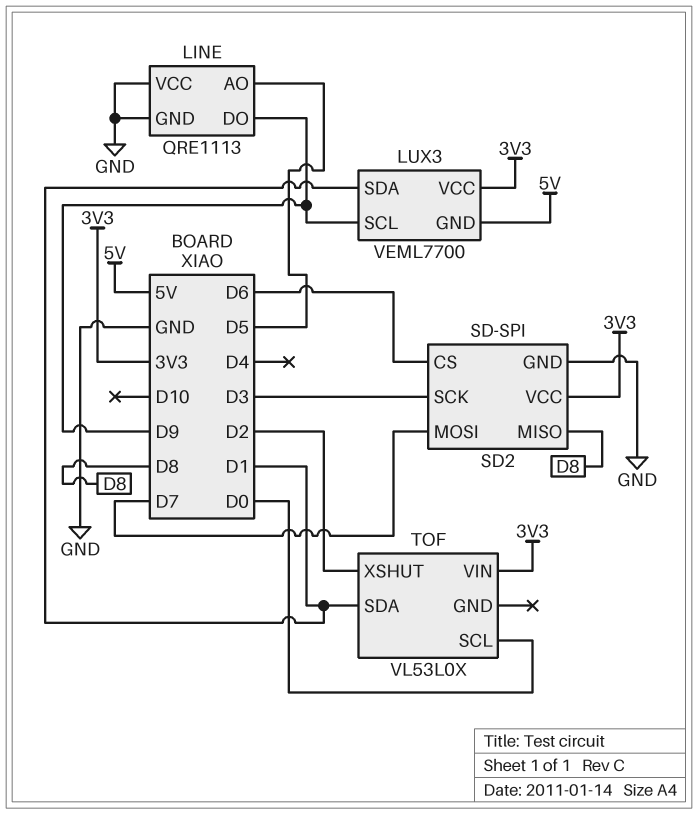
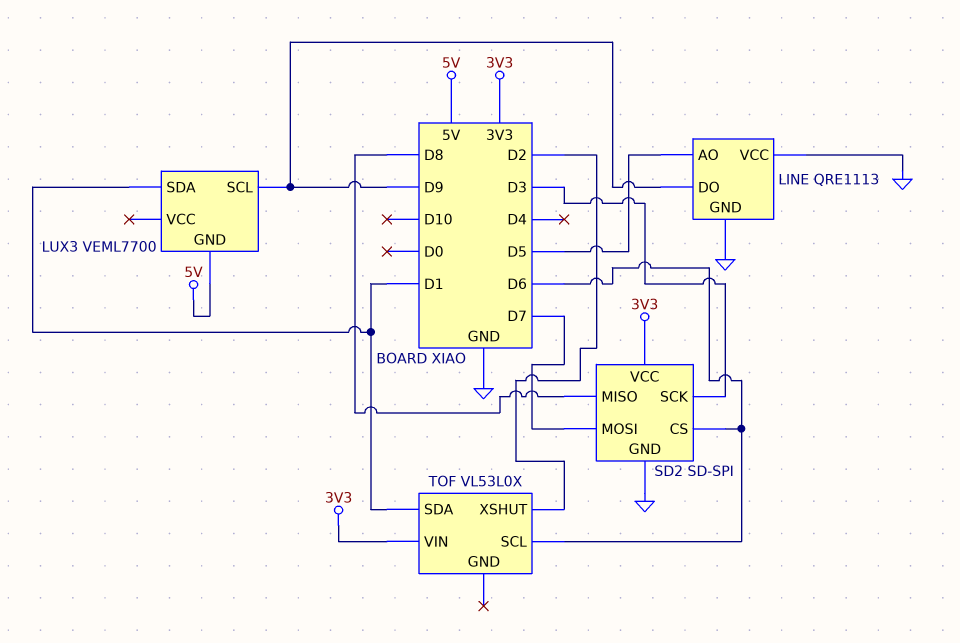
LUX3 pin VCC: 3V3 -> none
TOF pin SCL: D0 -> D6

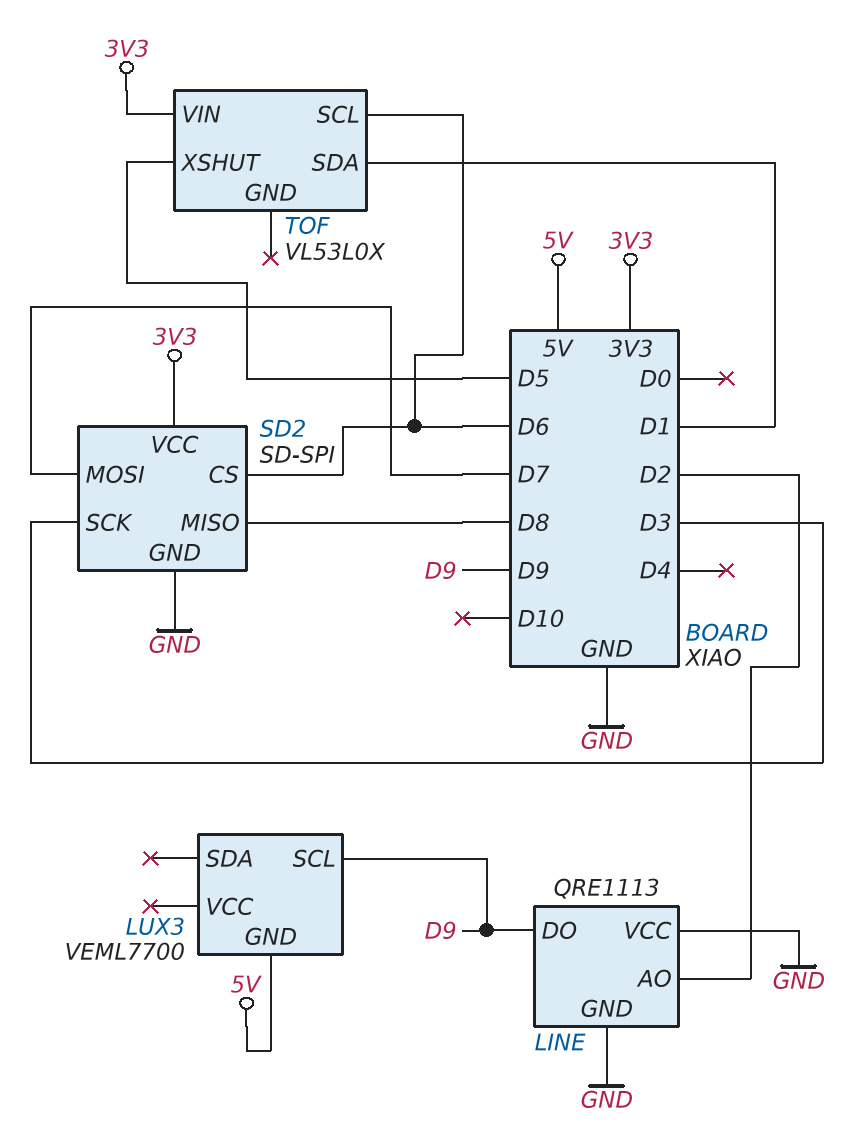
LINE pin AO: D5 -> D2
LUX3 pin SDA: D1 -> none
TOF pin XSHUT: D2 -> D5

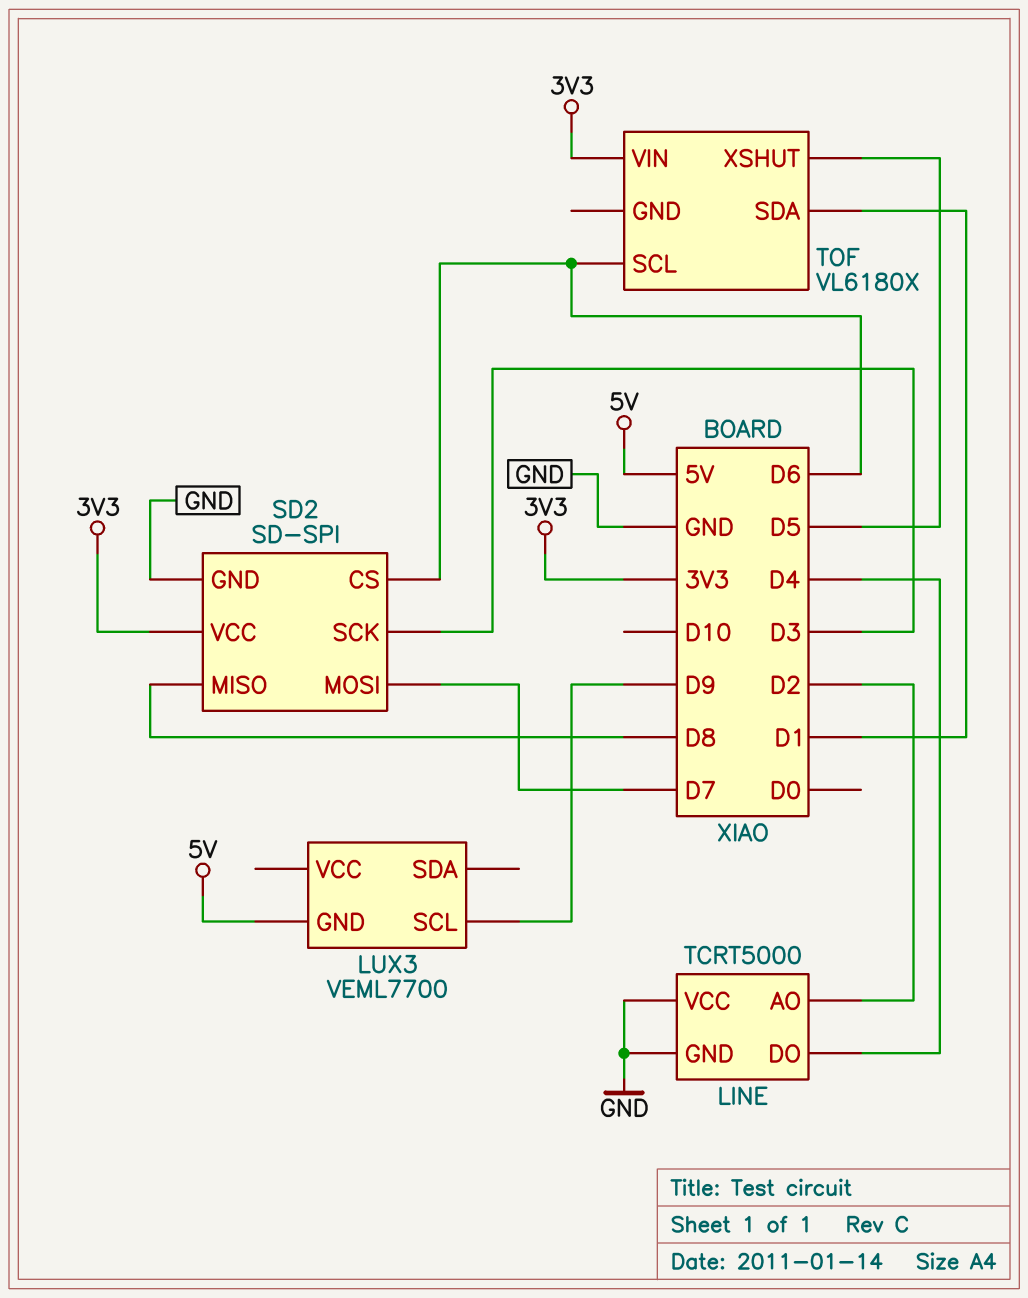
LINE: QRE1113 -> TCRT5000
LINE pin DO: D9 -> D4
TOF: VL53L0X -> VL6180X

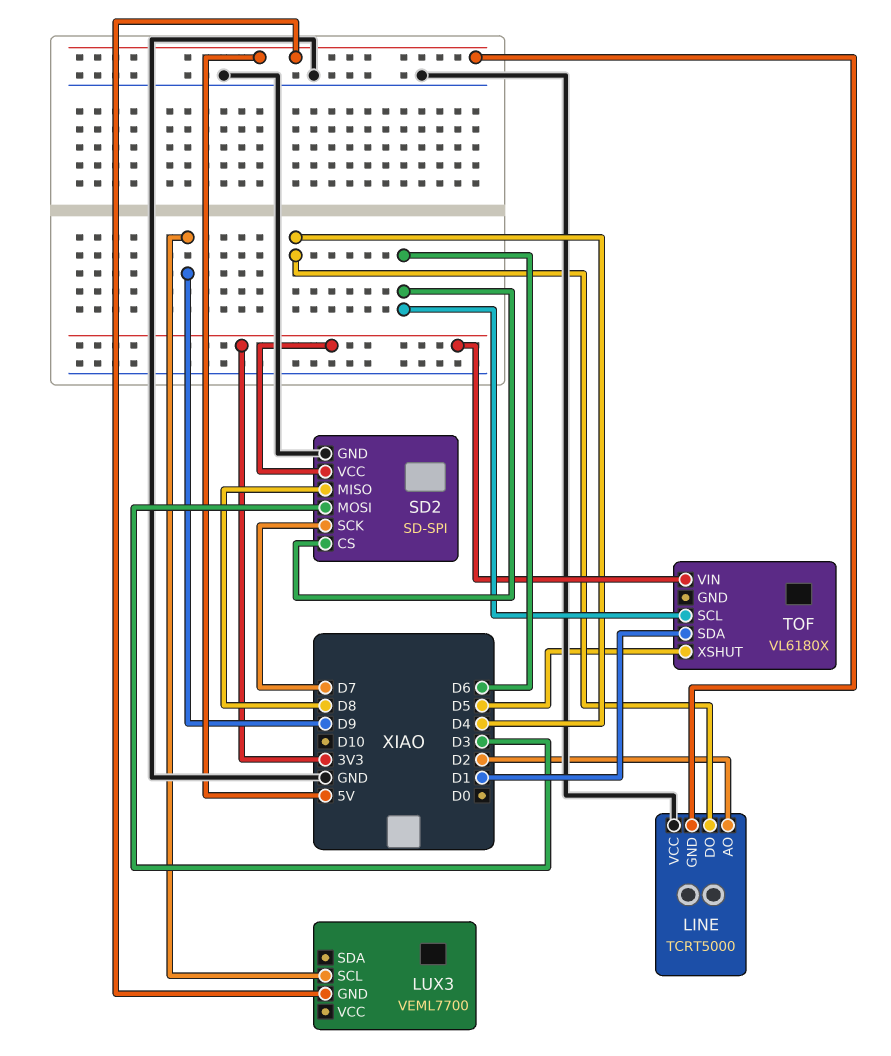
LINE pin GND: GND -> 5V
SD2 pin MOSI: D7 -> D3
SD2 pin SCK: D3 -> D7

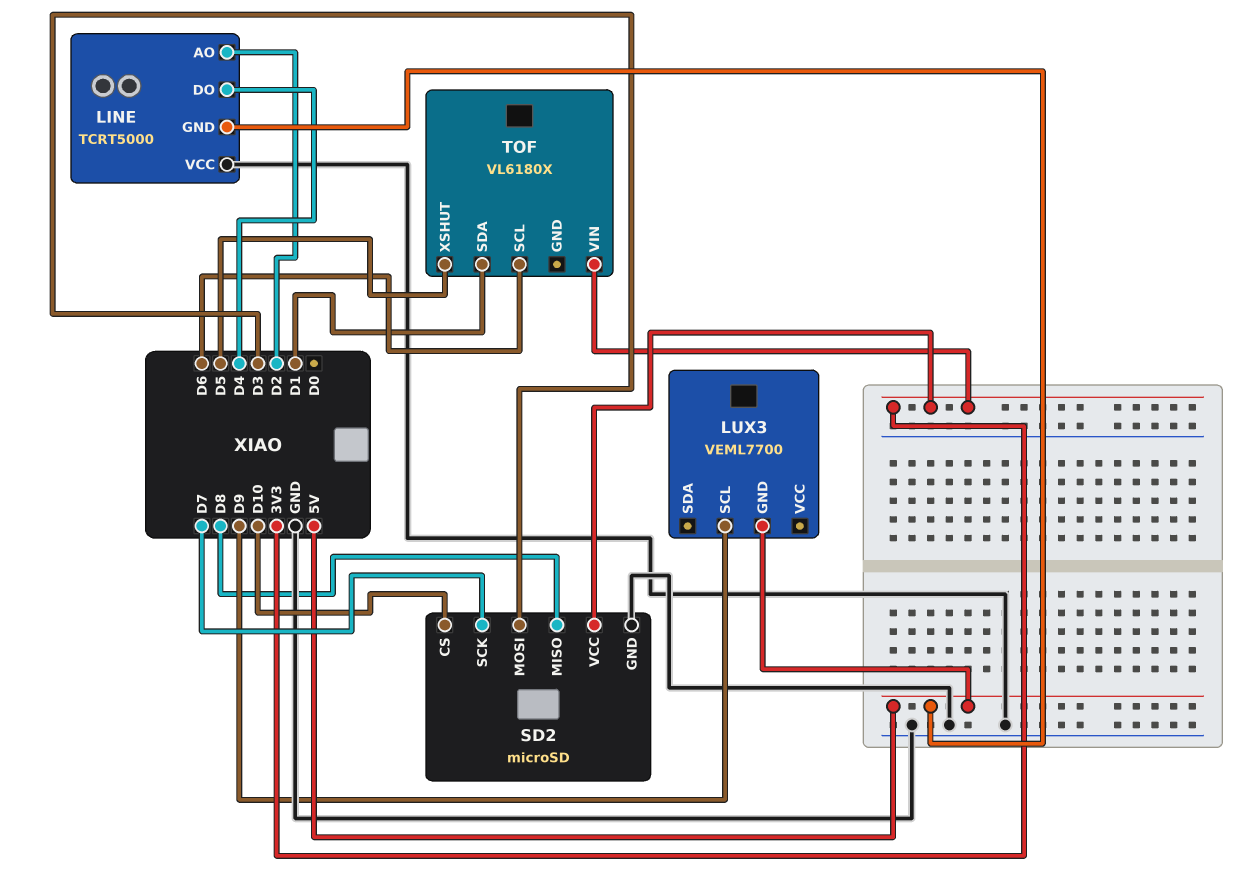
SD2: SD-SPI -> microSD
SD2 pin CS: D6 -> D10

